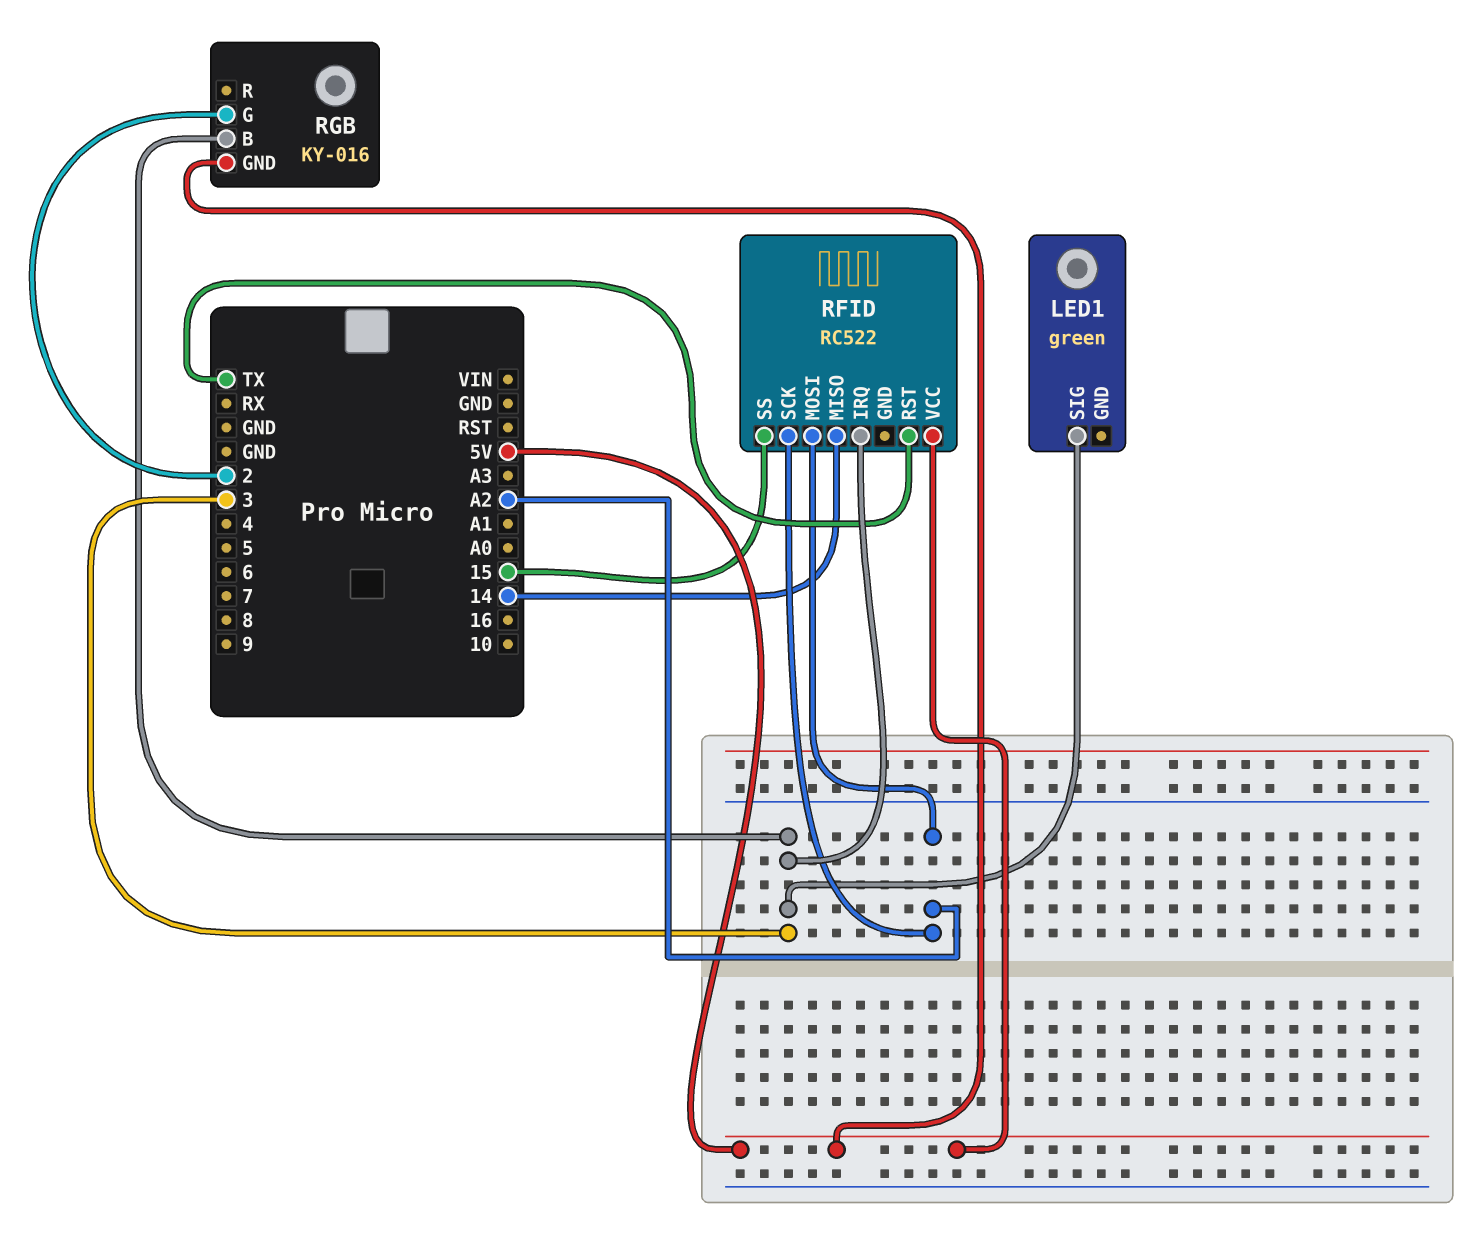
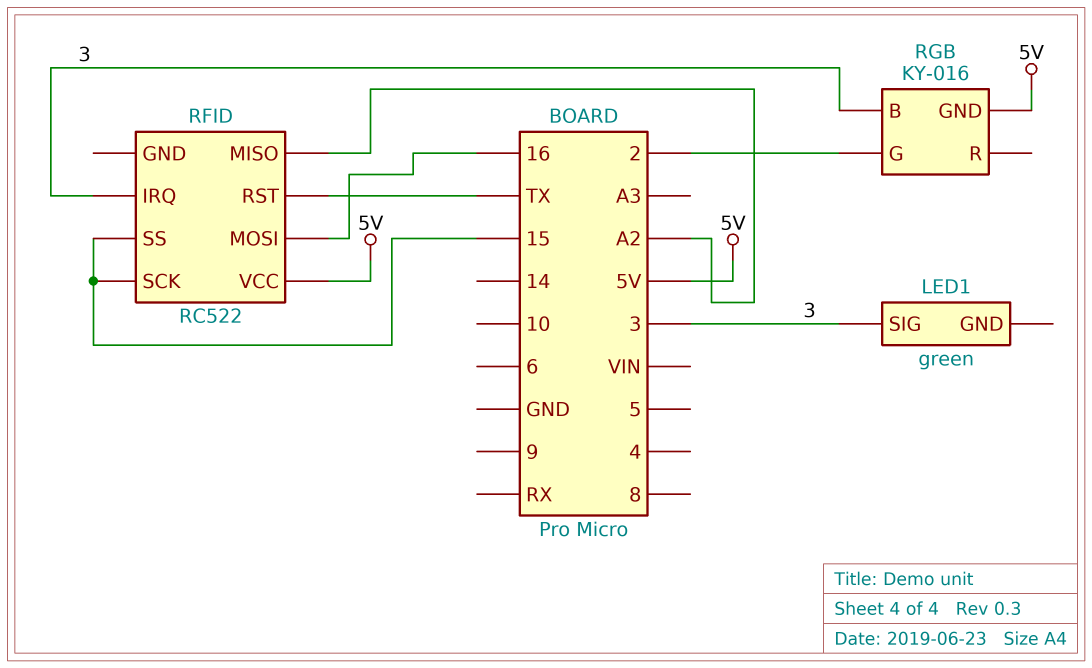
RFID pin MISO: 14 -> A2
RFID pin MOSI: A2 -> 16
RFID pin SCK: A2 -> 15

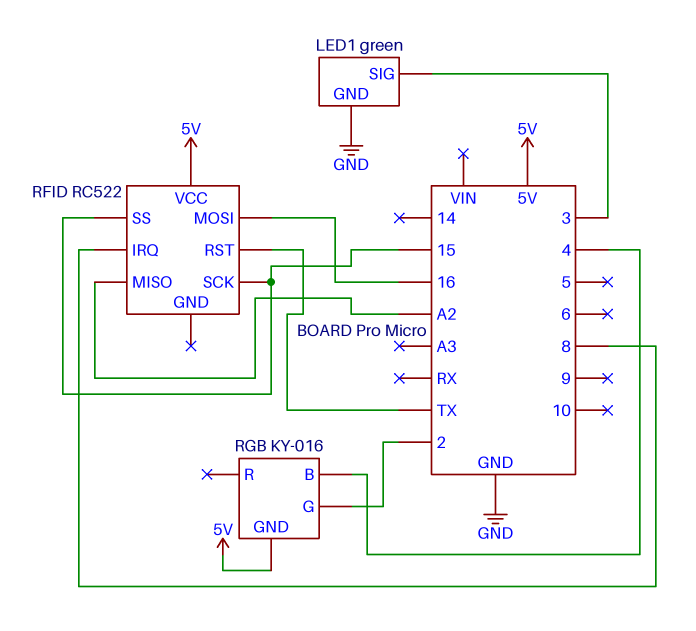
LED1 pin GND: none -> GND
RFID pin IRQ: 3 -> 8
RGB pin B: 3 -> 4

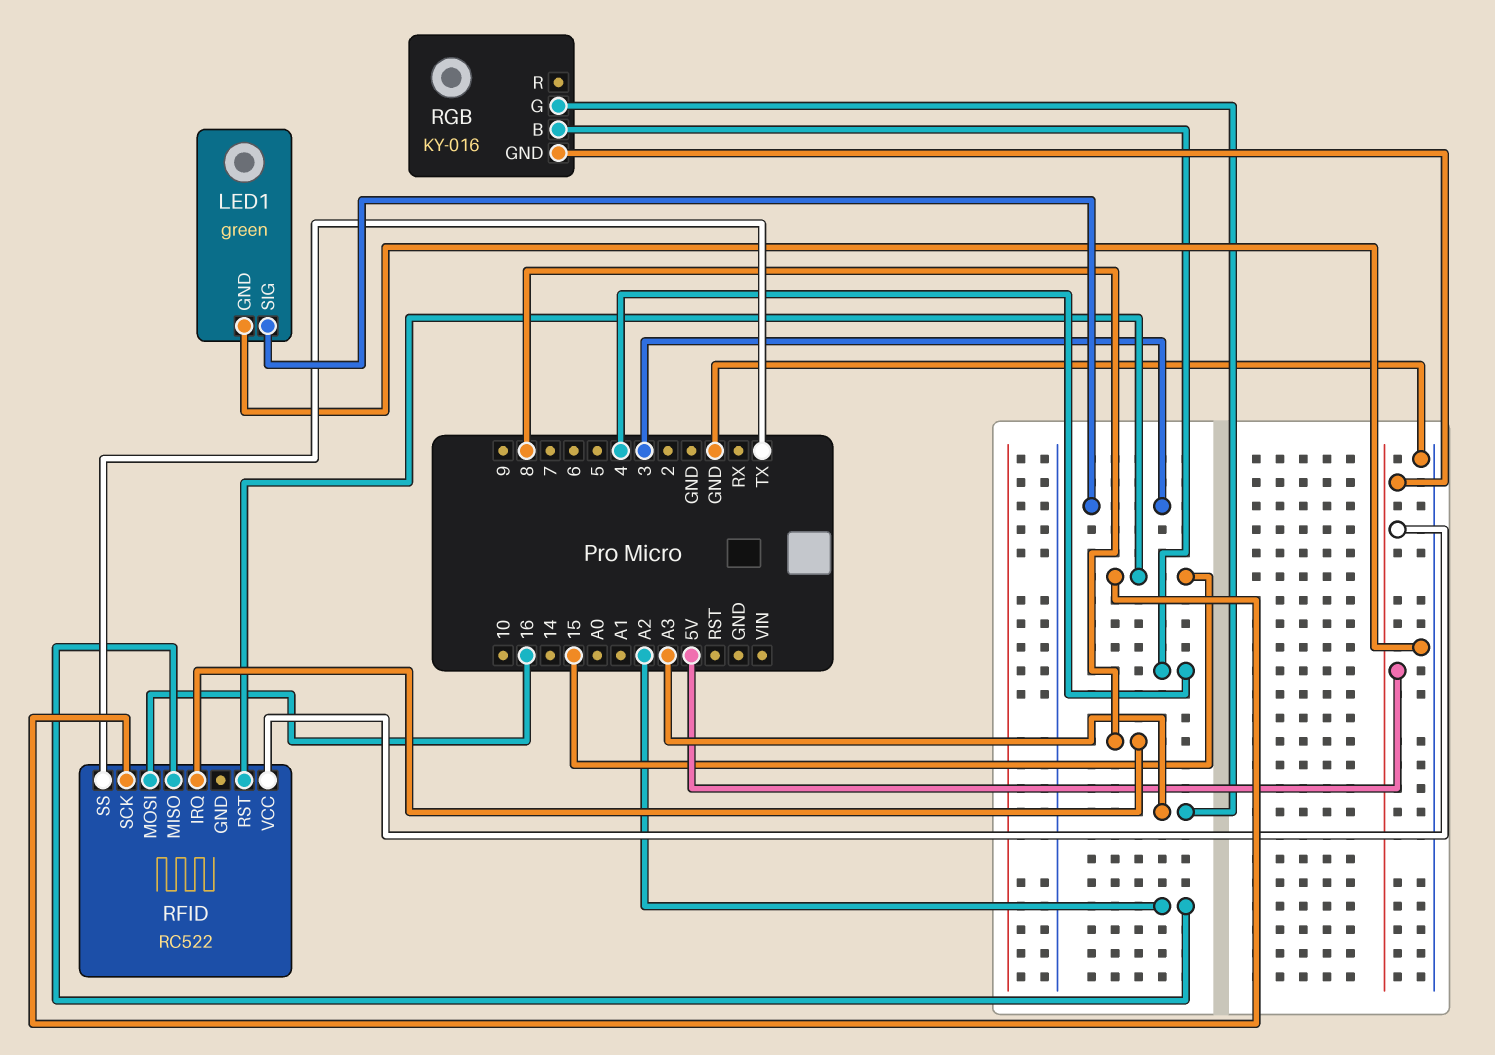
RFID pin RST: TX -> 15
RFID pin SS: 15 -> TX
RGB pin G: 2 -> A3

